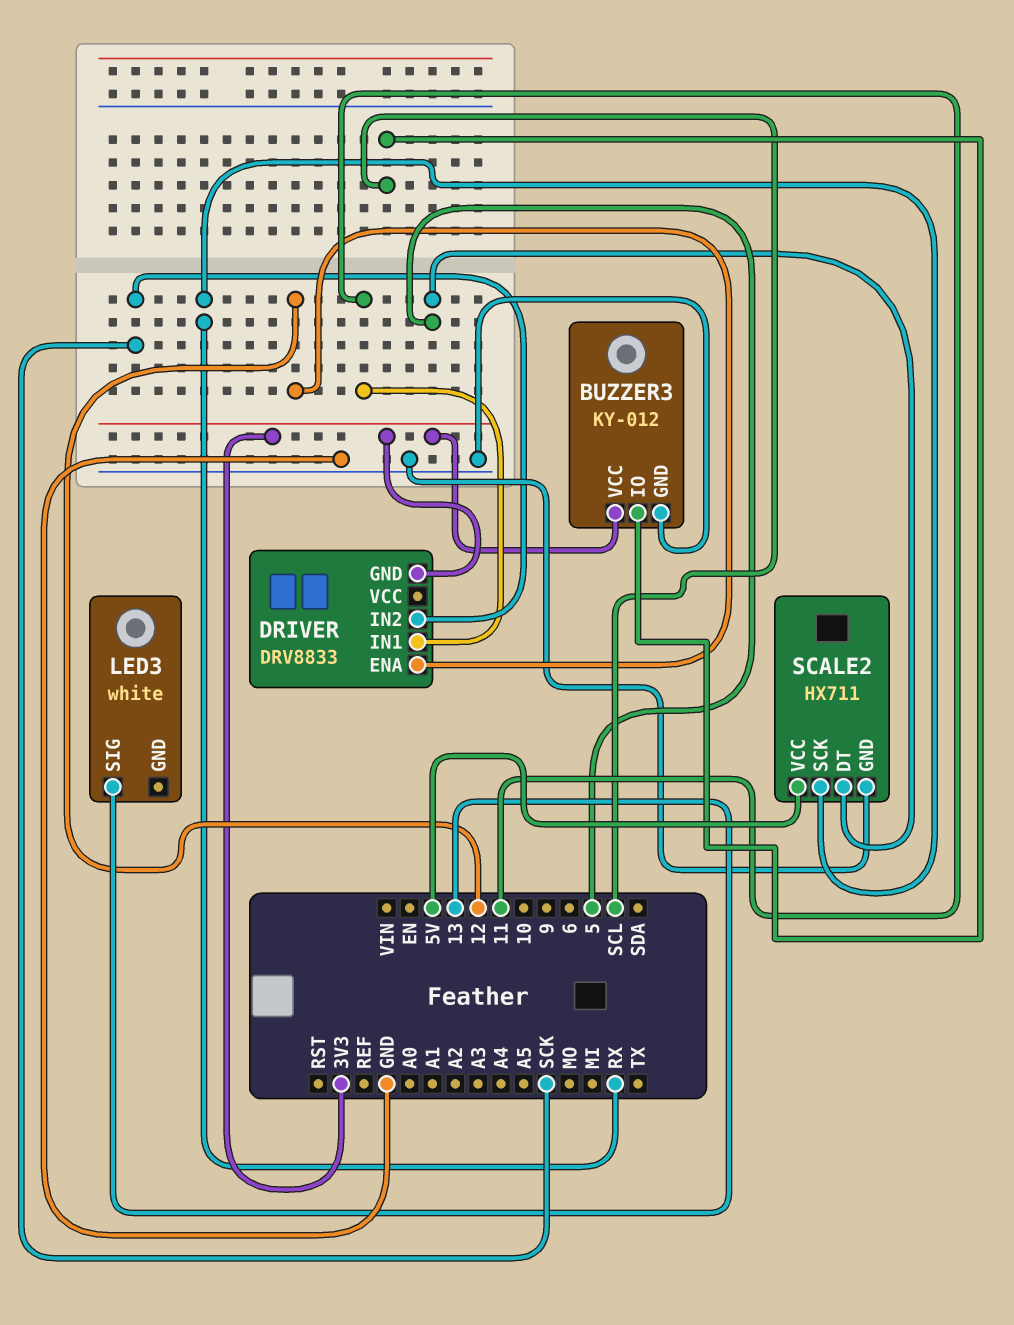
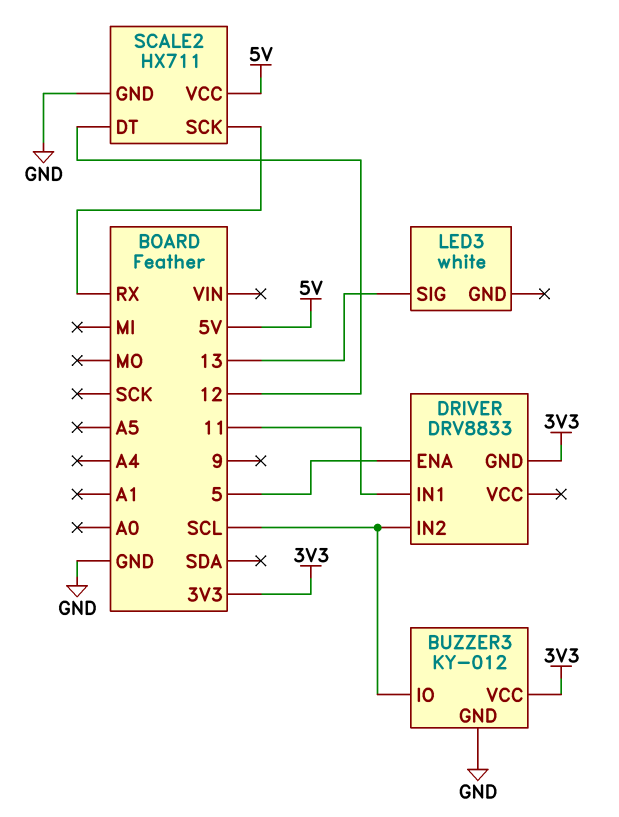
DRIVER pin ENA: 12 -> 5
DRIVER pin IN2: SCK -> SCL
SCALE2 pin DT: 5 -> 12

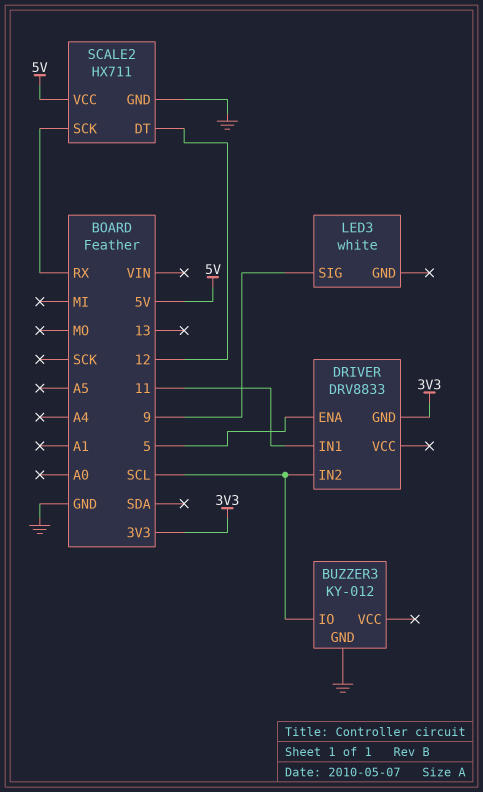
BUZZER3 pin VCC: 3V3 -> none
LED3 pin SIG: 13 -> 9

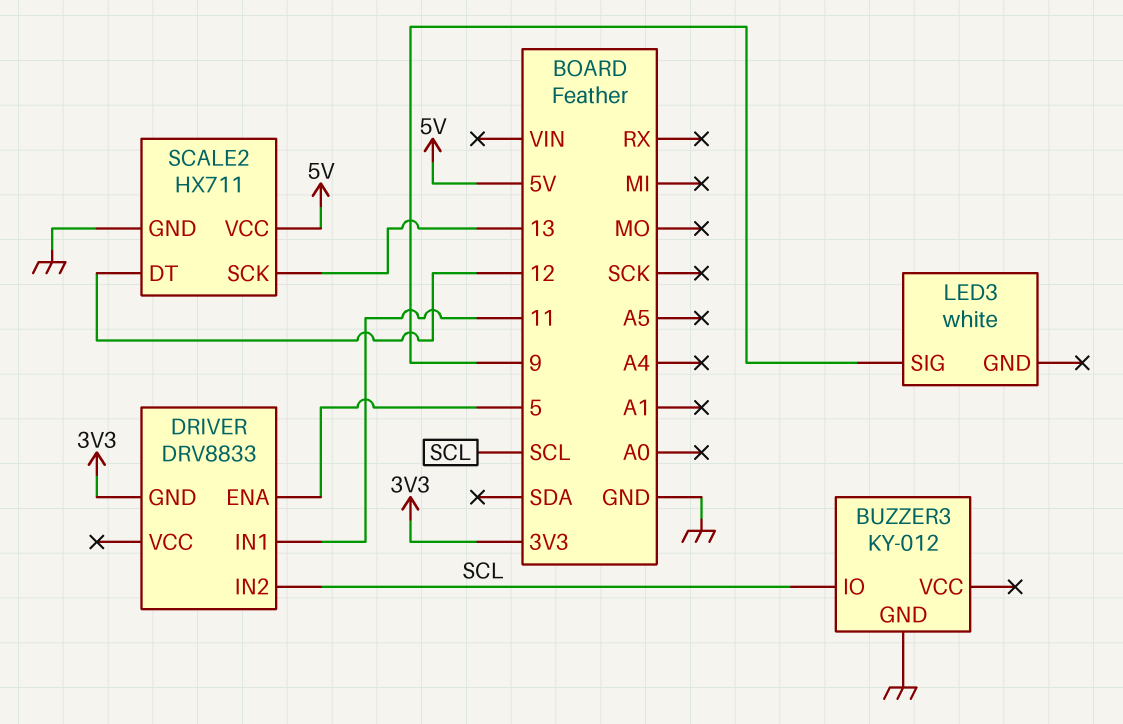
SCALE2 pin SCK: RX -> 13

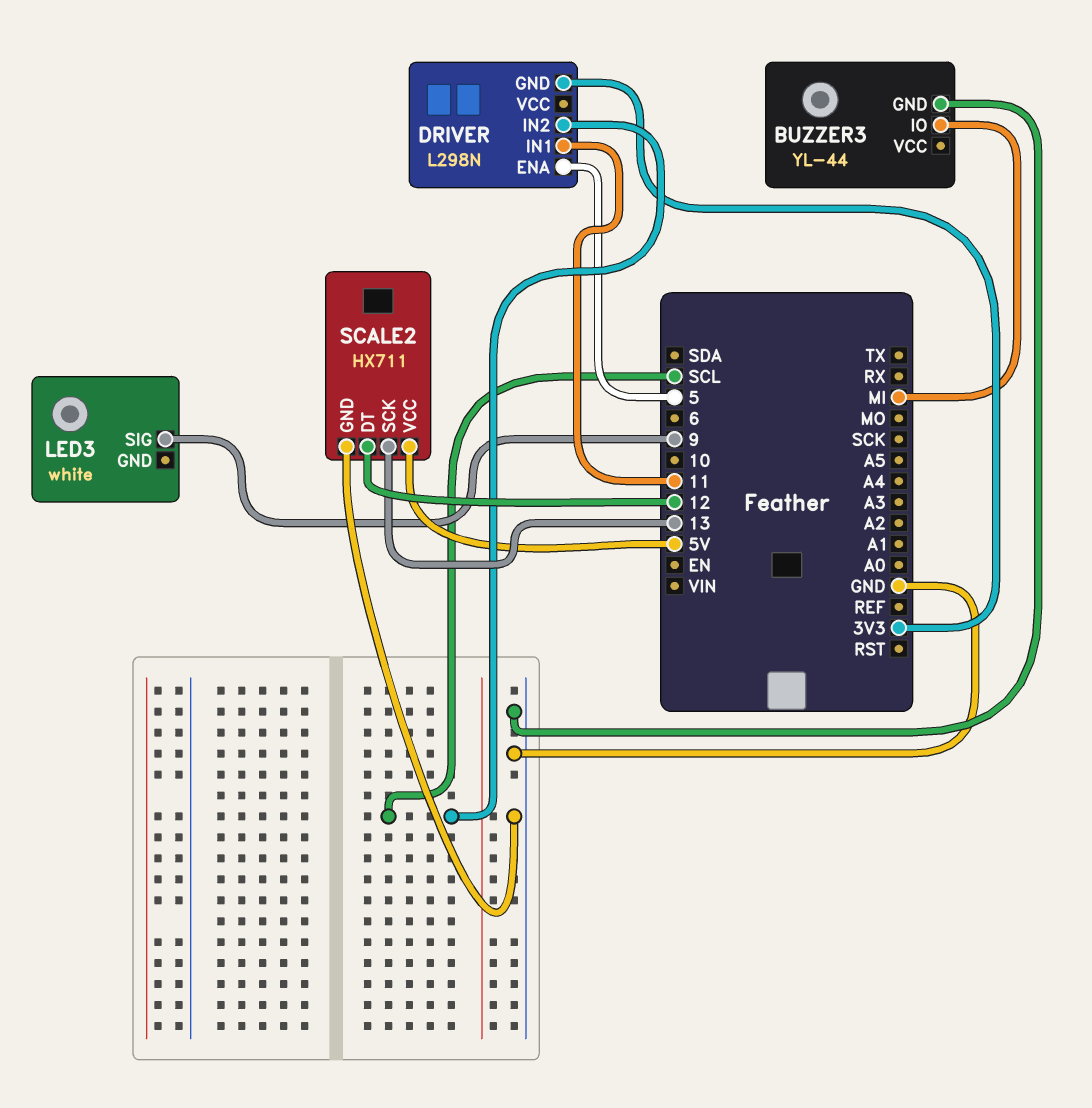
BUZZER3: KY-012 -> YL-44
BUZZER3 pin IO: SCL -> MI
DRIVER: DRV8833 -> L298N

